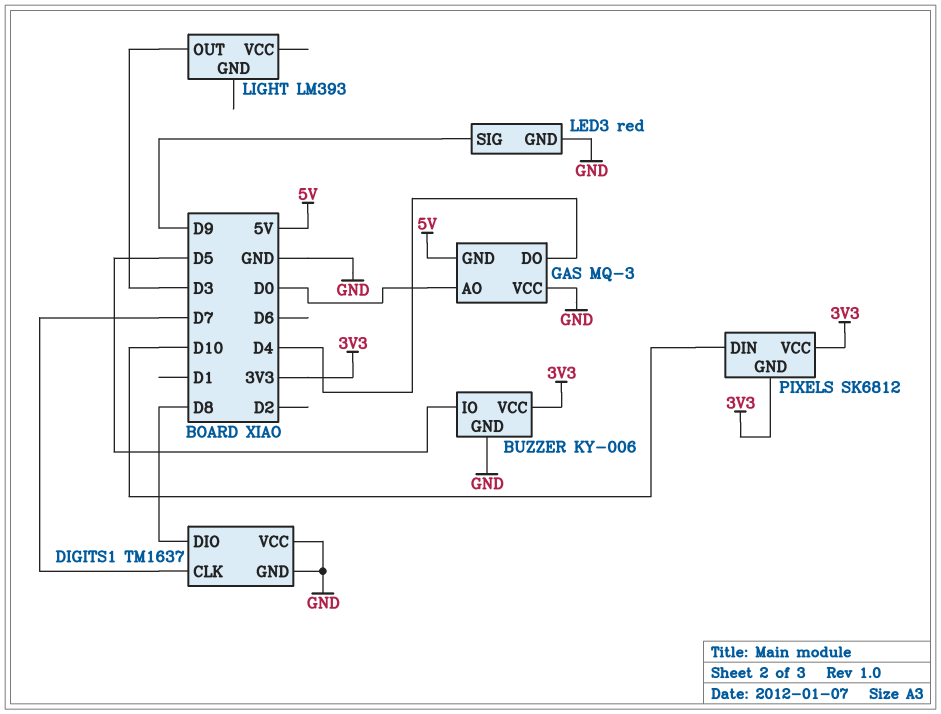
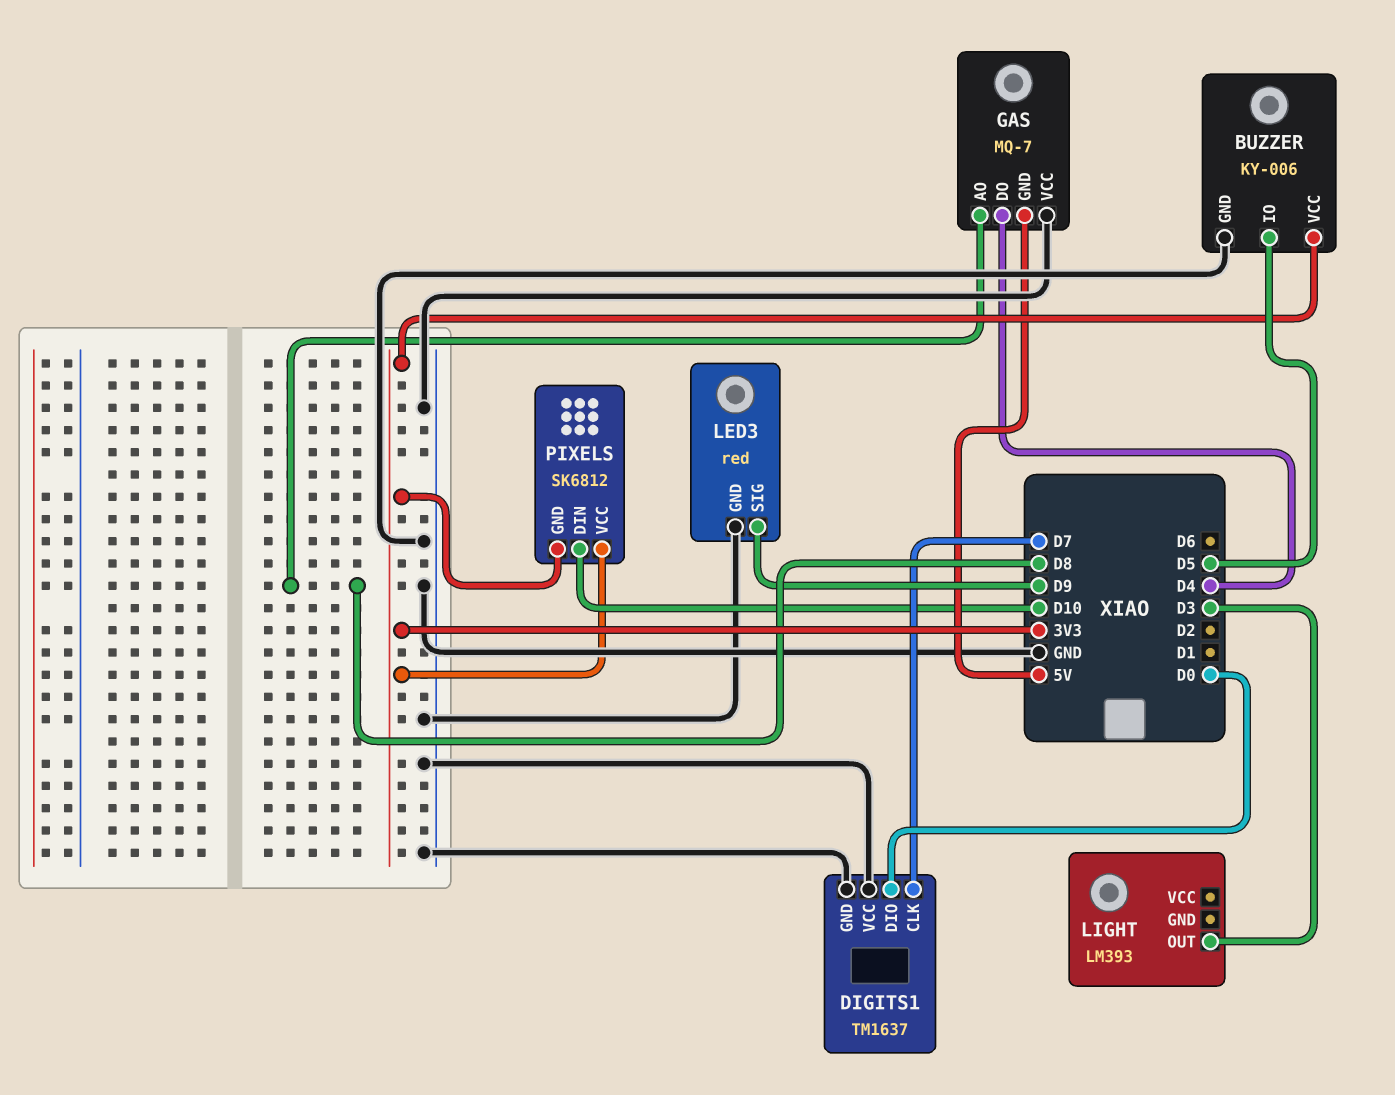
DIGITS1 pin DIO: D8 -> D0
GAS: MQ-3 -> MQ-7
GAS pin AO: D0 -> D8

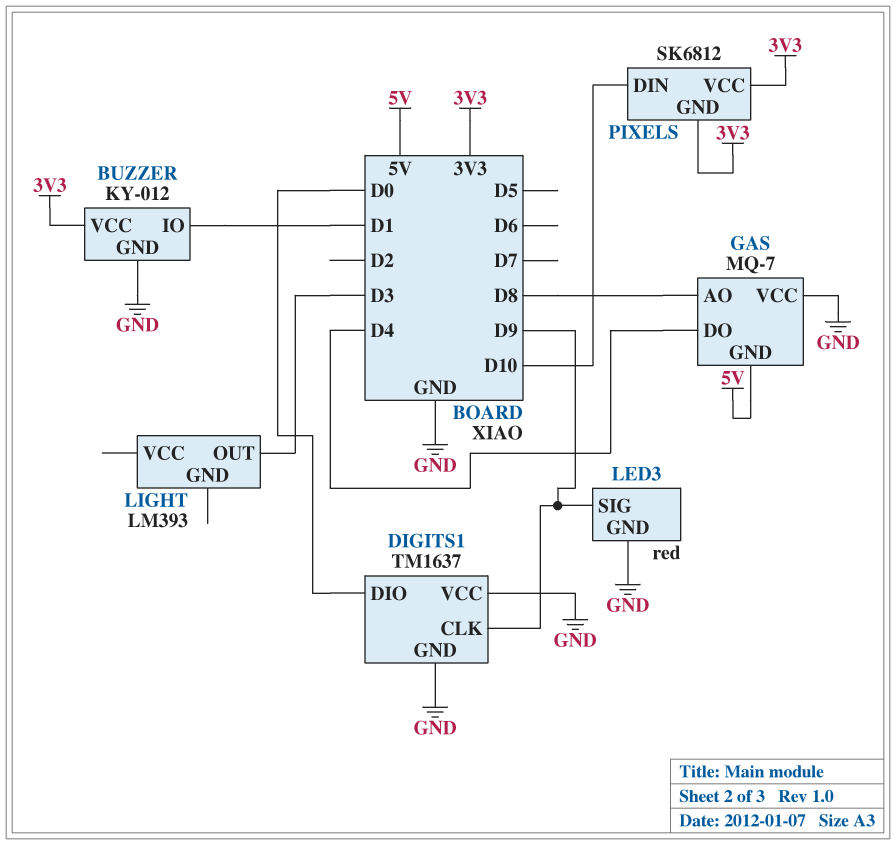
BUZZER: KY-006 -> KY-012
BUZZER pin IO: D5 -> D1
DIGITS1 pin CLK: D7 -> D9

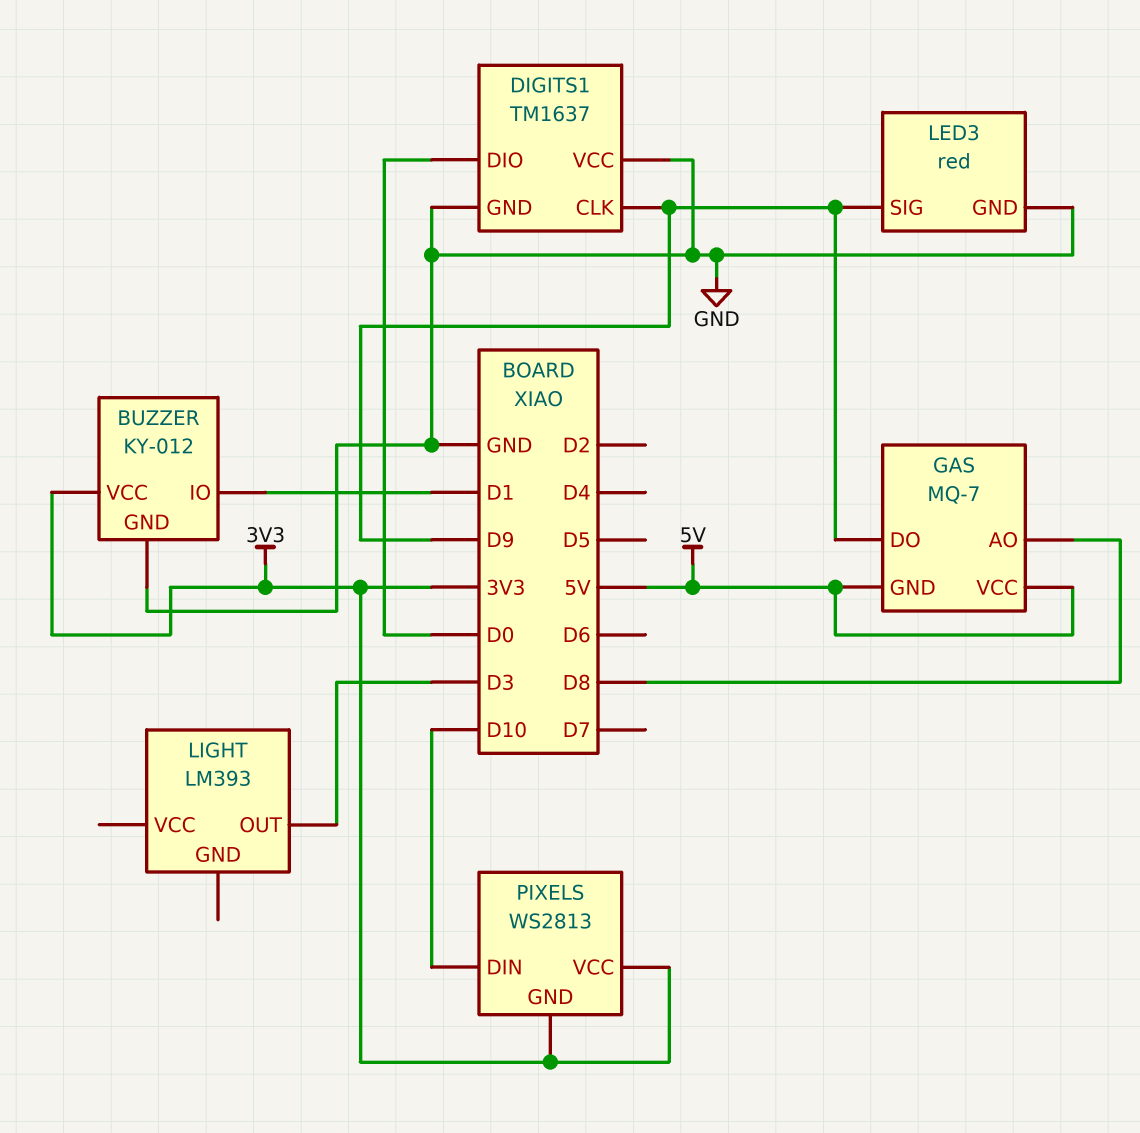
GAS pin DO: D4 -> D9
GAS pin VCC: GND -> 5V
PIXELS: SK6812 -> WS2813

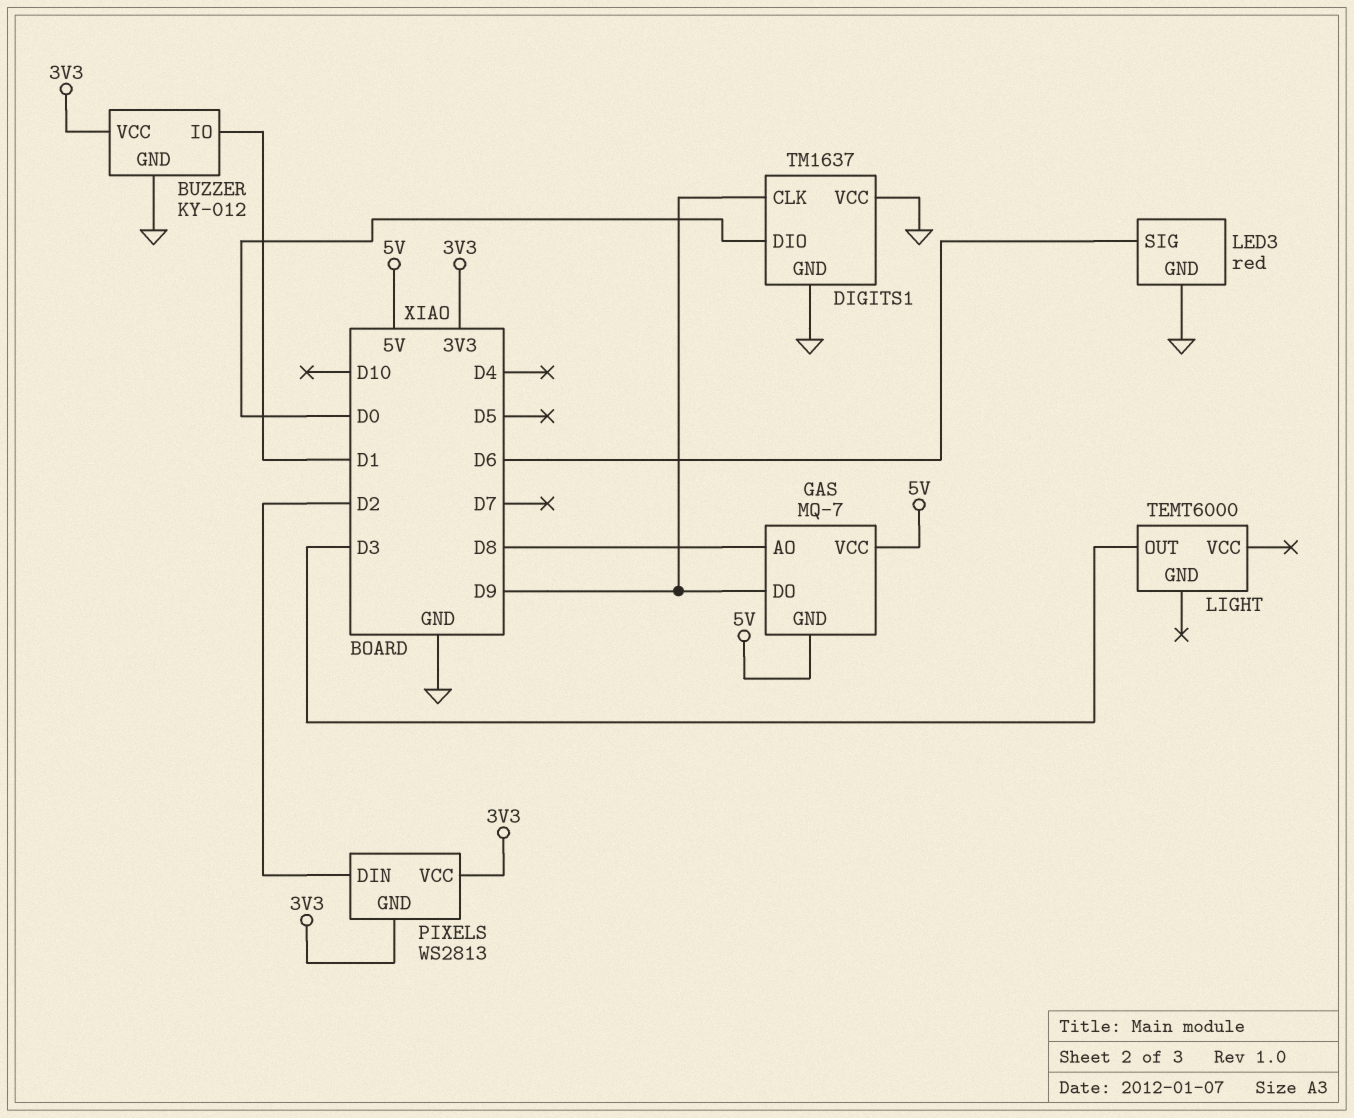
LED3 pin SIG: D9 -> D6
LIGHT: LM393 -> TEMT6000
PIXELS pin DIN: D10 -> D2

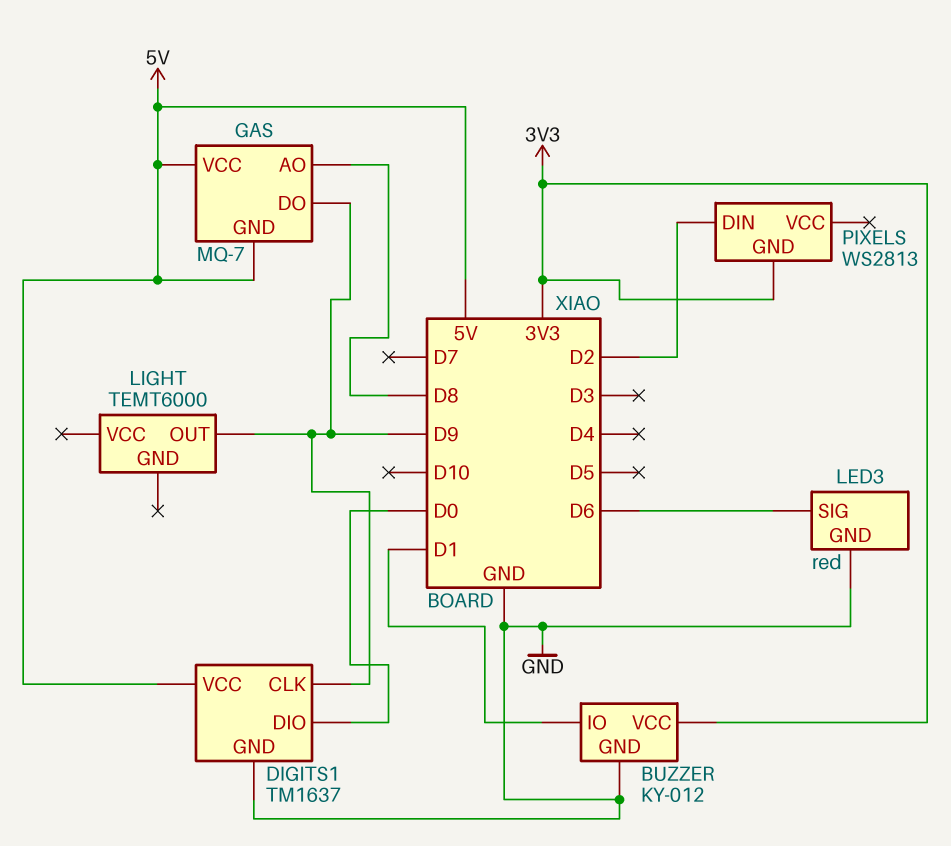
DIGITS1 pin VCC: GND -> 5V
LIGHT pin OUT: D3 -> D9
PIXELS pin VCC: 3V3 -> none

